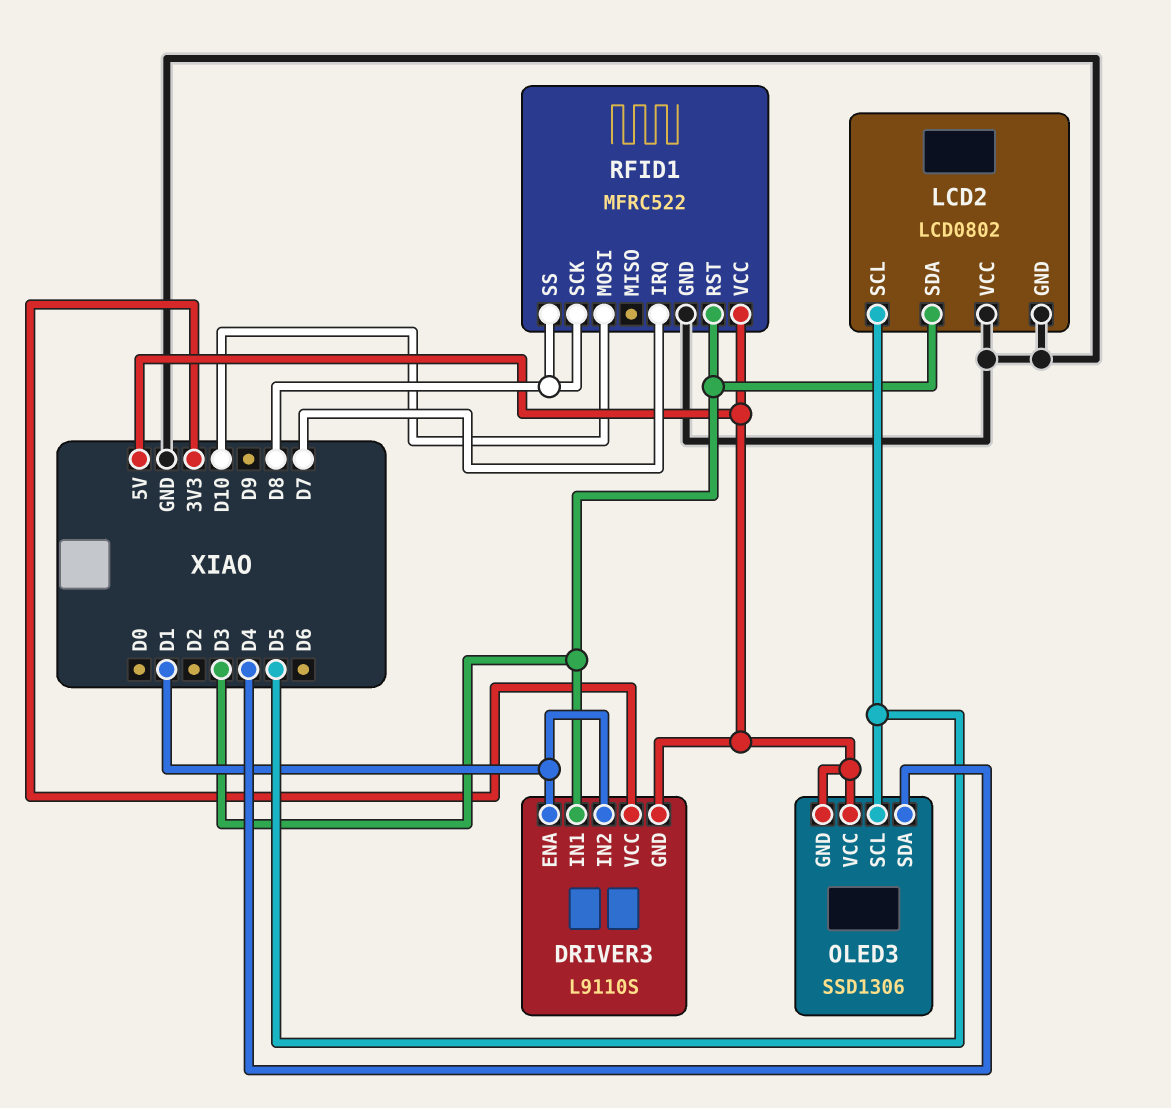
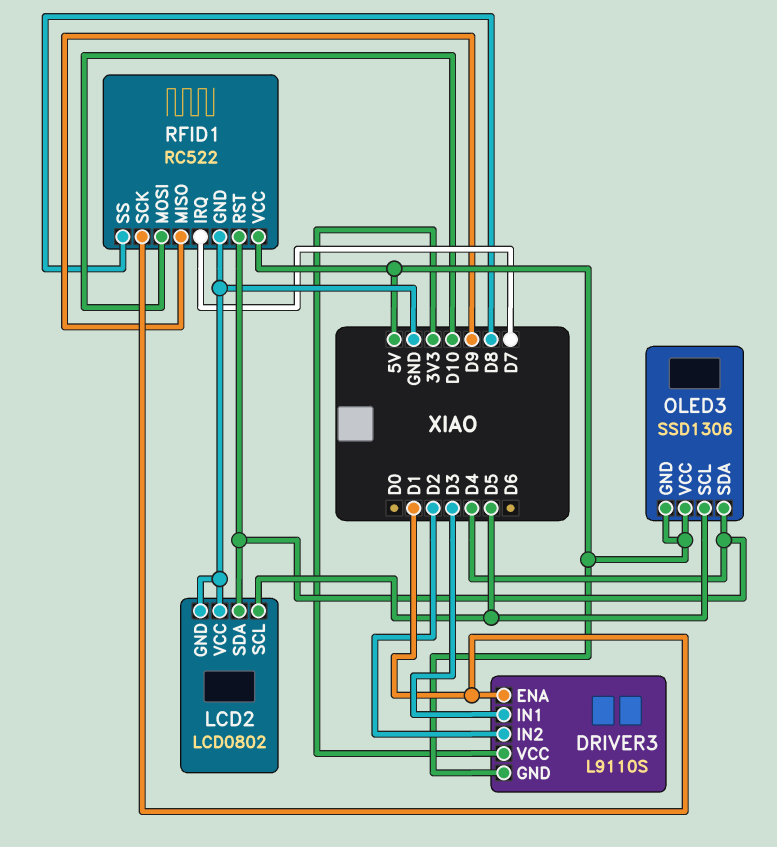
DRIVER3 pin IN2: D1 -> D2
LCD2 pin SDA: D3 -> D4
RFID1: MFRC522 -> RC522
RFID1 pin MISO: none -> D9
RFID1 pin RST: D3 -> D4
RFID1 pin SCK: D8 -> D1

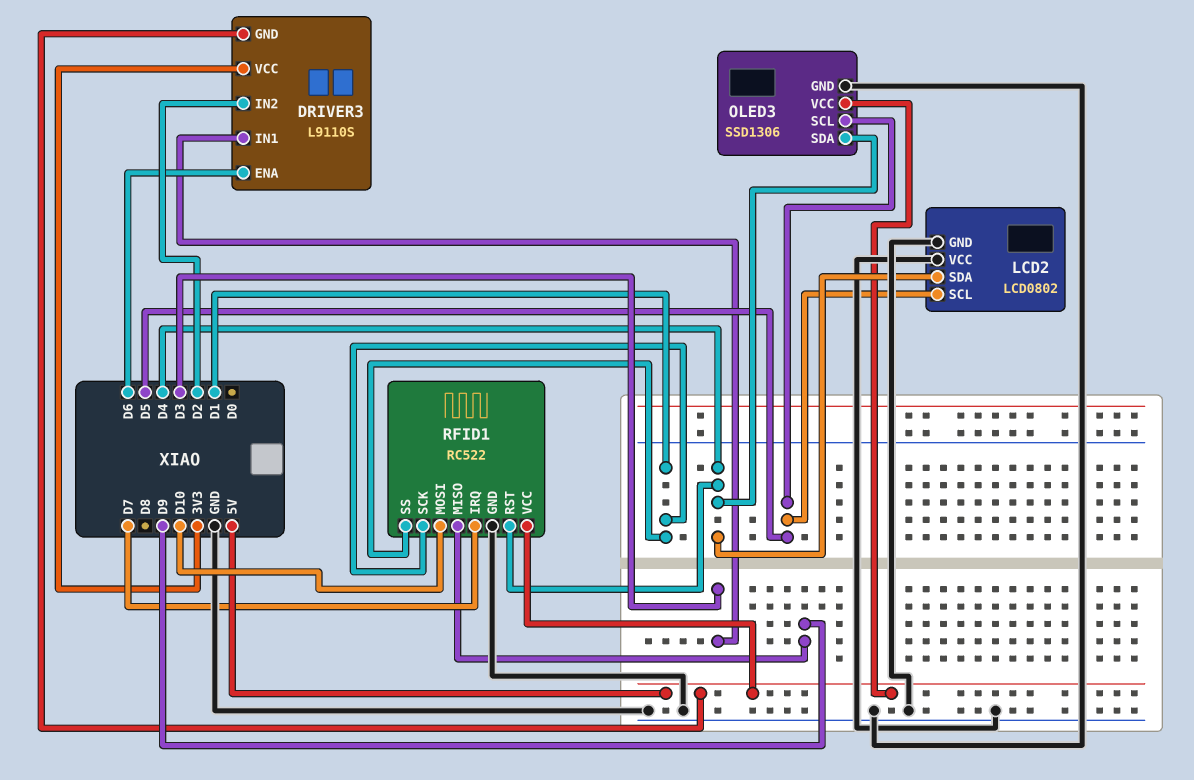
DRIVER3 pin ENA: D1 -> D6
OLED3 pin GND: 5V -> GND
RFID1 pin SS: D8 -> D1

